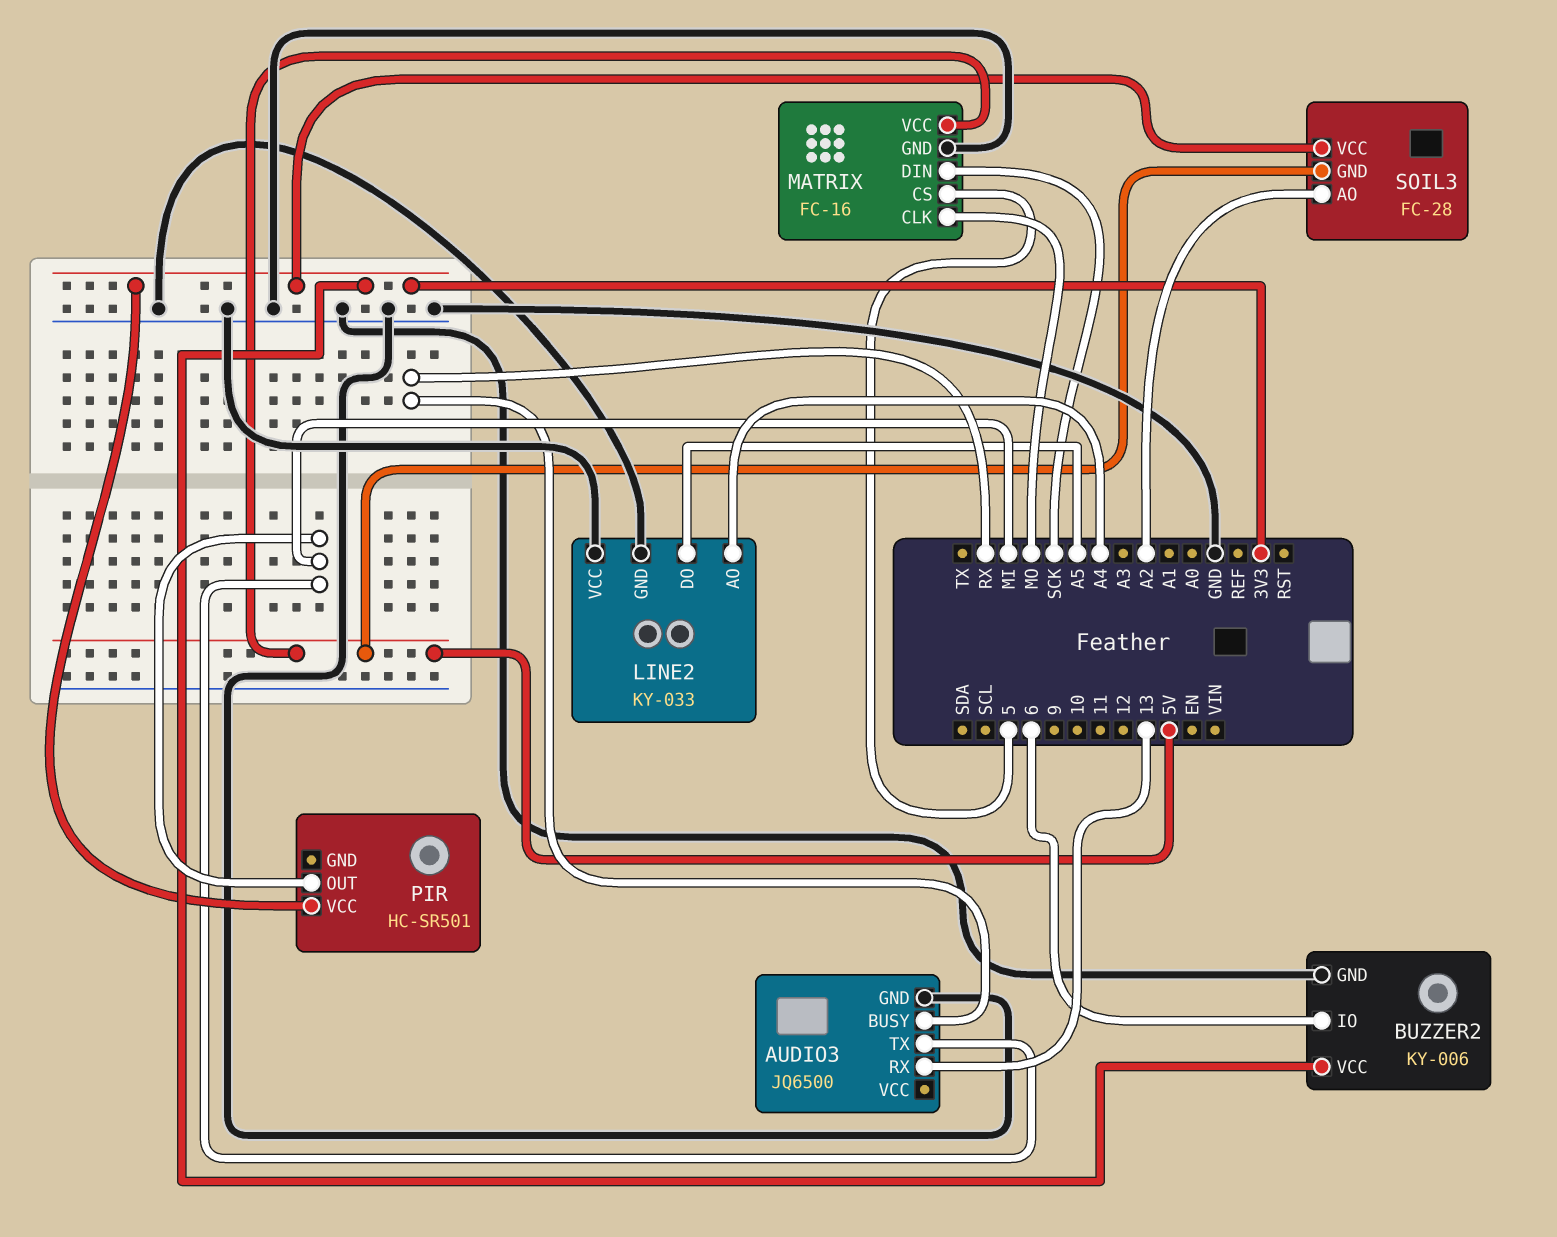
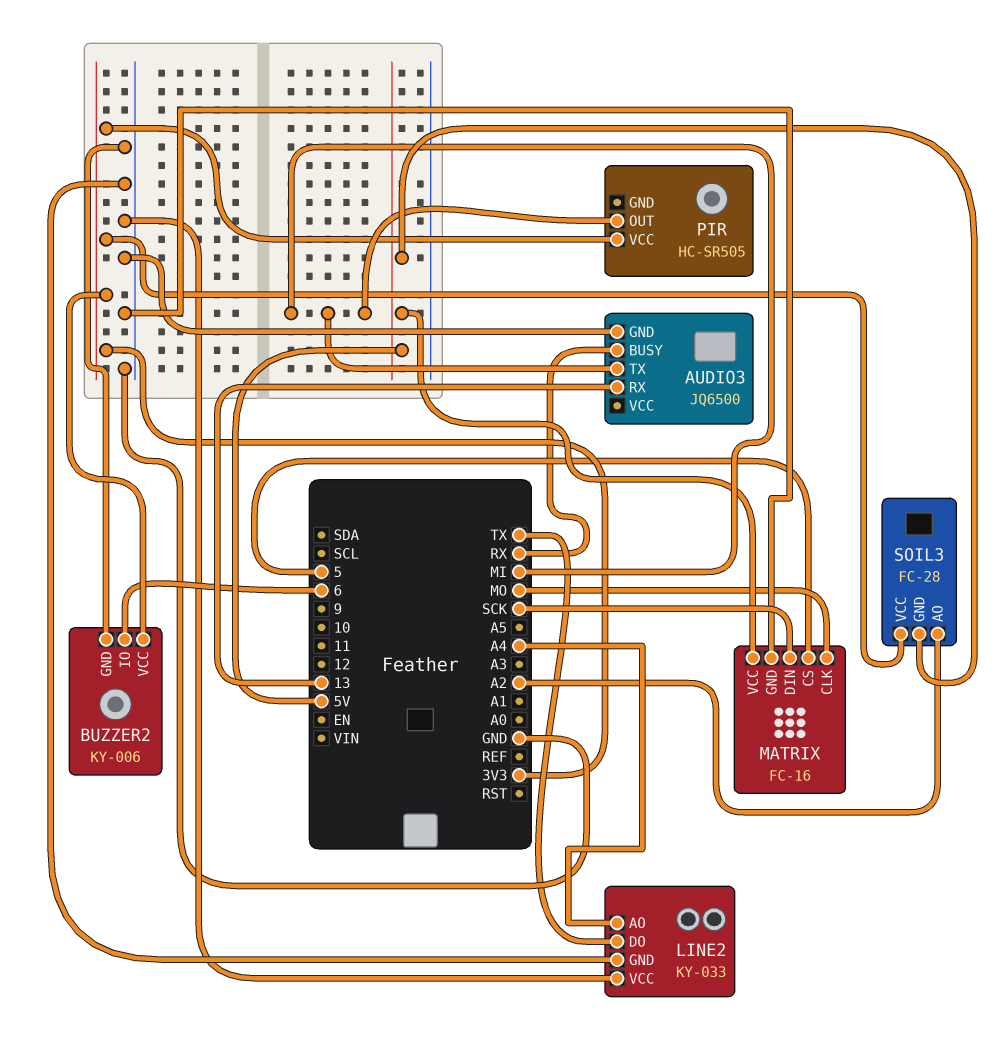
LINE2 pin DO: A5 -> TX
PIR: HC-SR501 -> HC-SR505

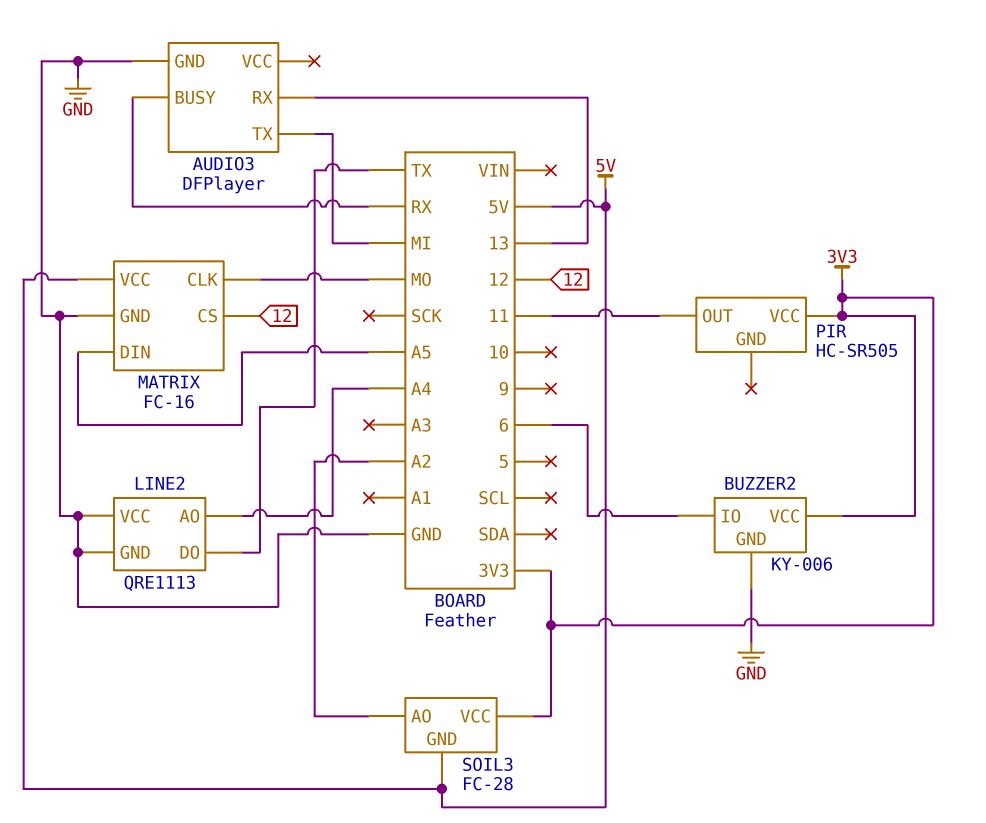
AUDIO3: JQ6500 -> DFPlayer
LINE2: KY-033 -> QRE1113
MATRIX pin CS: 5 -> 12
MATRIX pin DIN: SCK -> A5
PIR pin OUT: MI -> 11

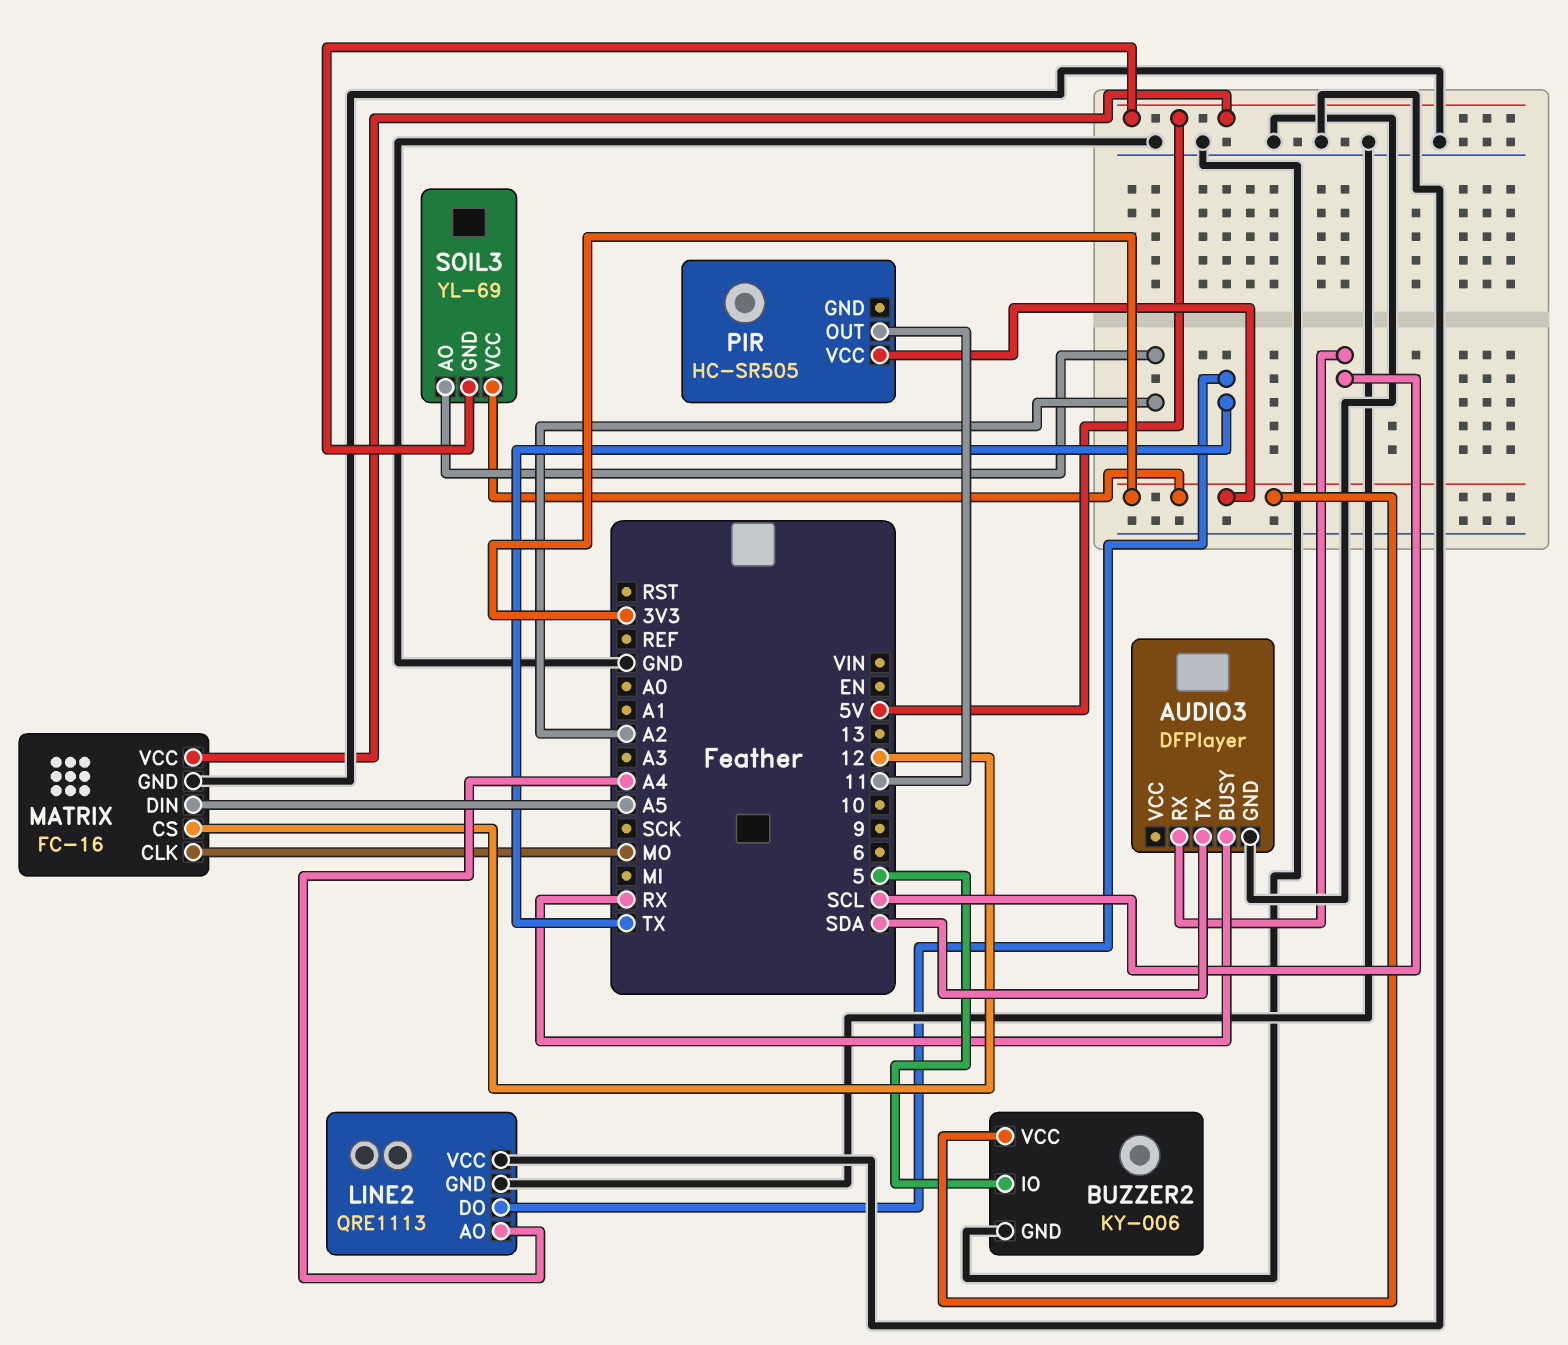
AUDIO3 pin RX: 13 -> SCL
AUDIO3 pin TX: MI -> SDA
BUZZER2 pin IO: 6 -> 5
SOIL3: FC-28 -> YL-69

